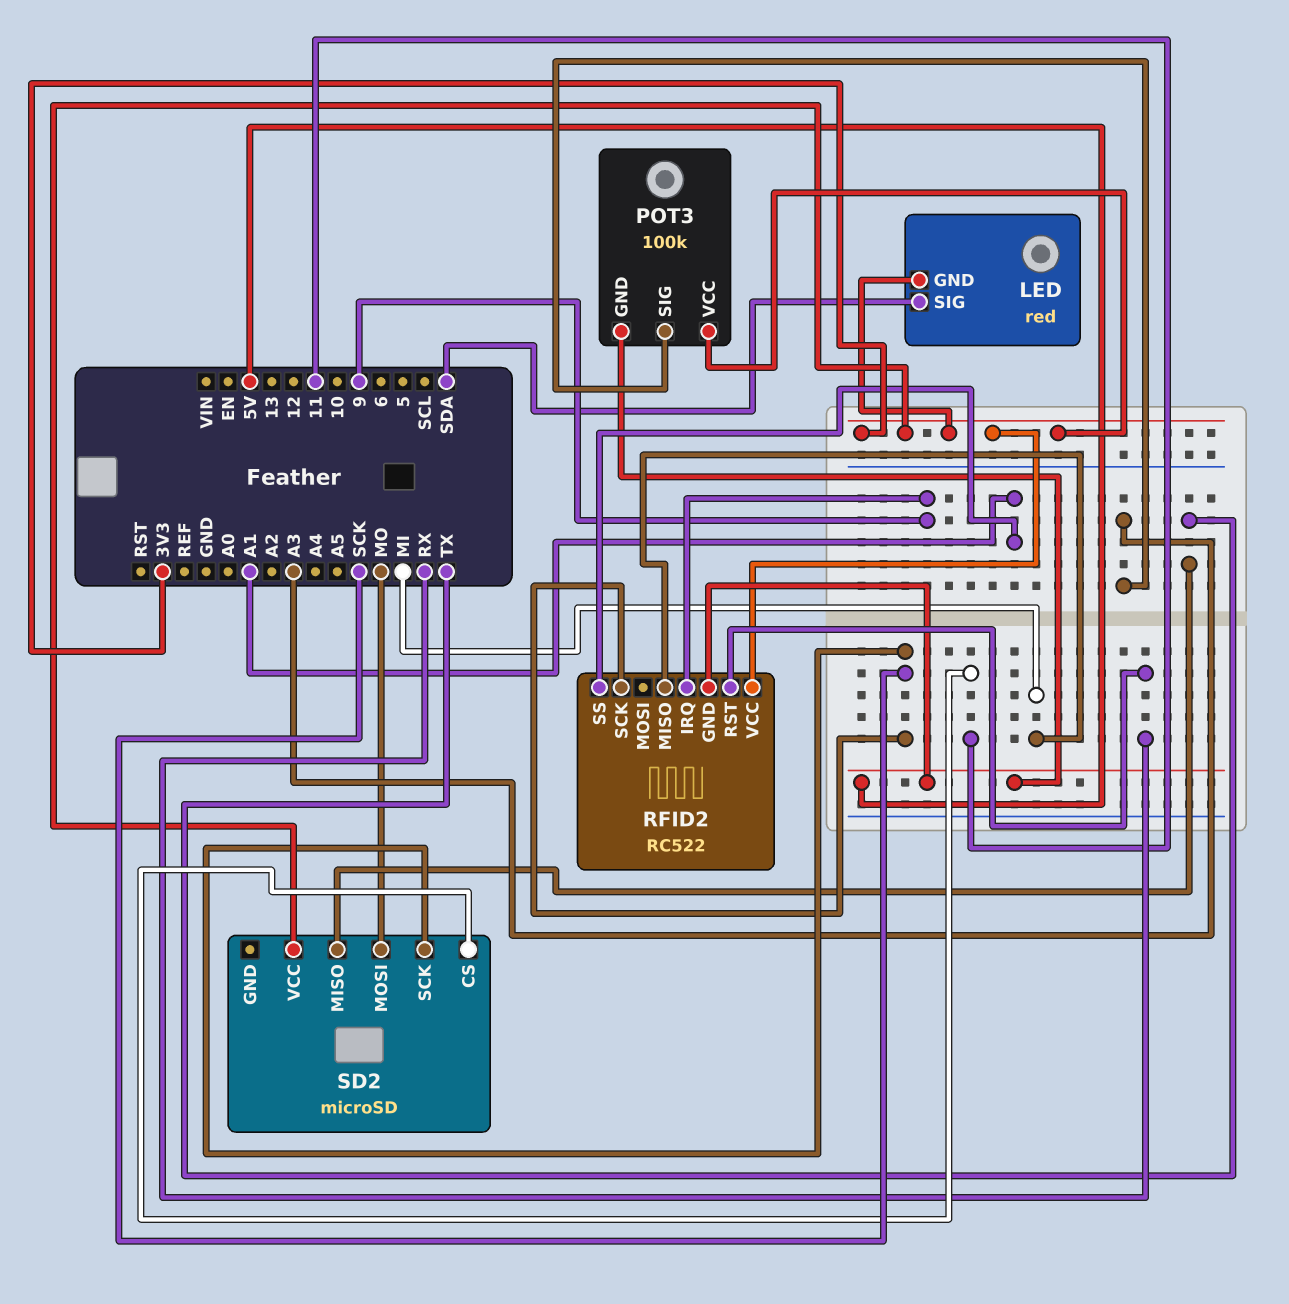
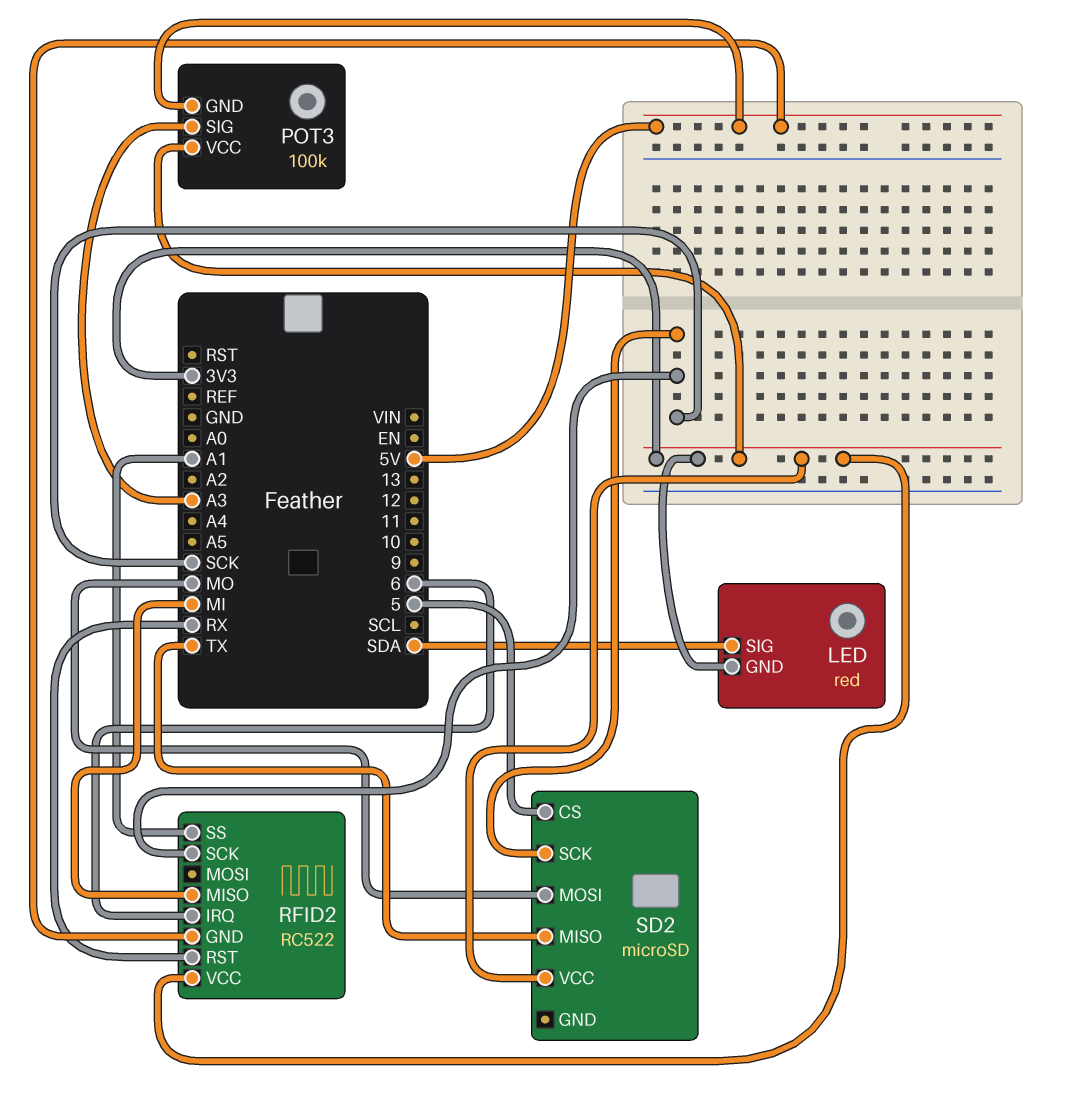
RFID2 pin IRQ: 9 -> 6
SD2 pin CS: 11 -> 5

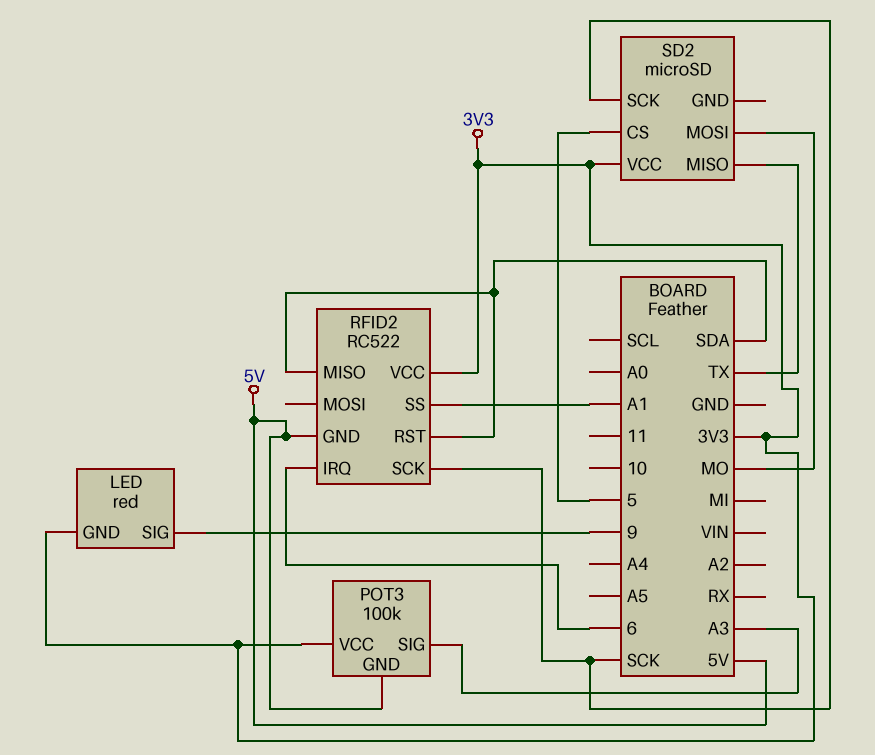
LED pin SIG: SDA -> 9
RFID2 pin MISO: MI -> SDA
RFID2 pin RST: RX -> SDA

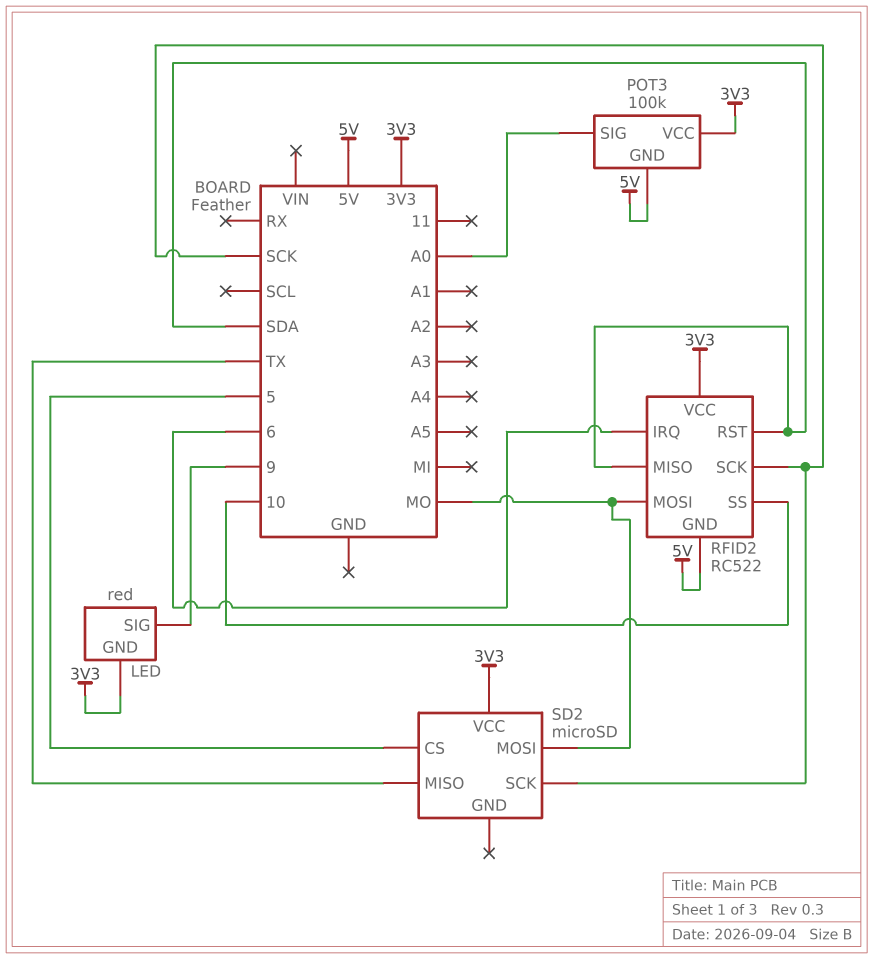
POT3 pin SIG: A3 -> A0
RFID2 pin MOSI: none -> MO
RFID2 pin SS: A1 -> 10

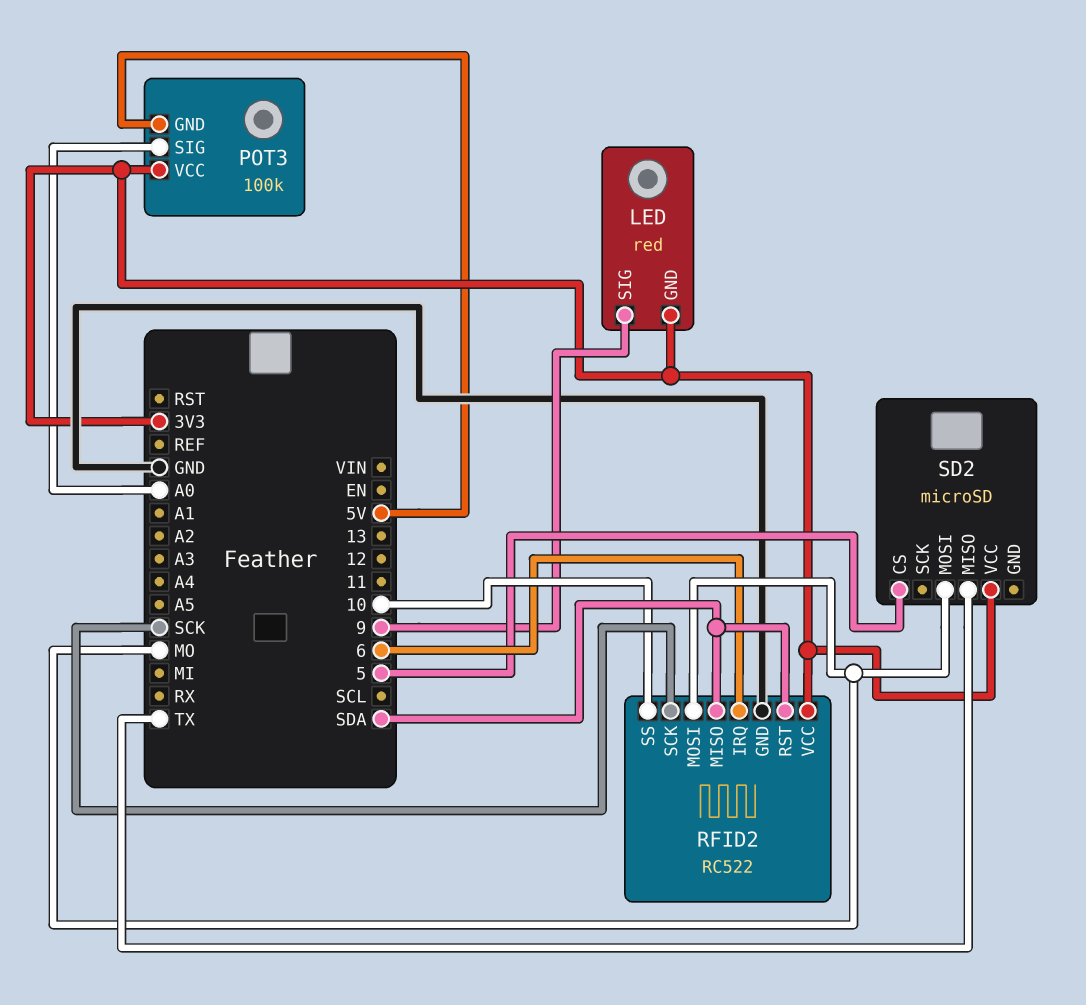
RFID2 pin GND: 5V -> GND
SD2 pin SCK: SCK -> none

